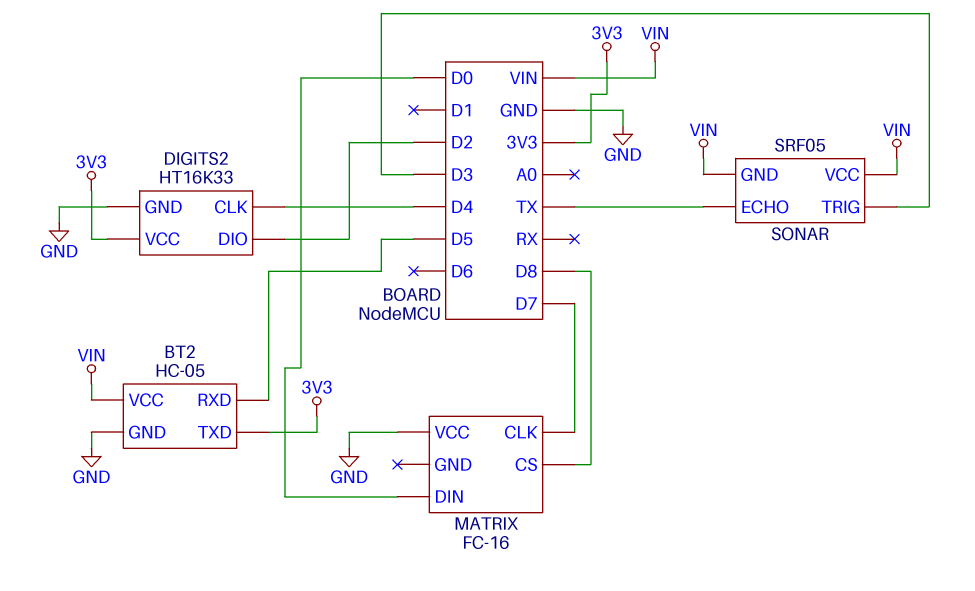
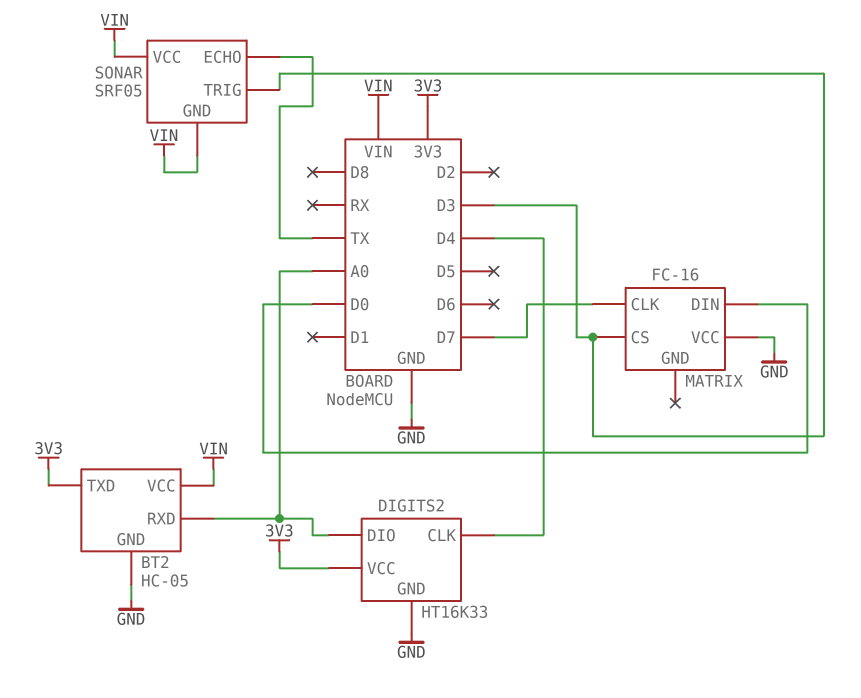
BT2 pin RXD: D5 -> A0
DIGITS2 pin DIO: D2 -> A0
MATRIX pin CS: D8 -> D3

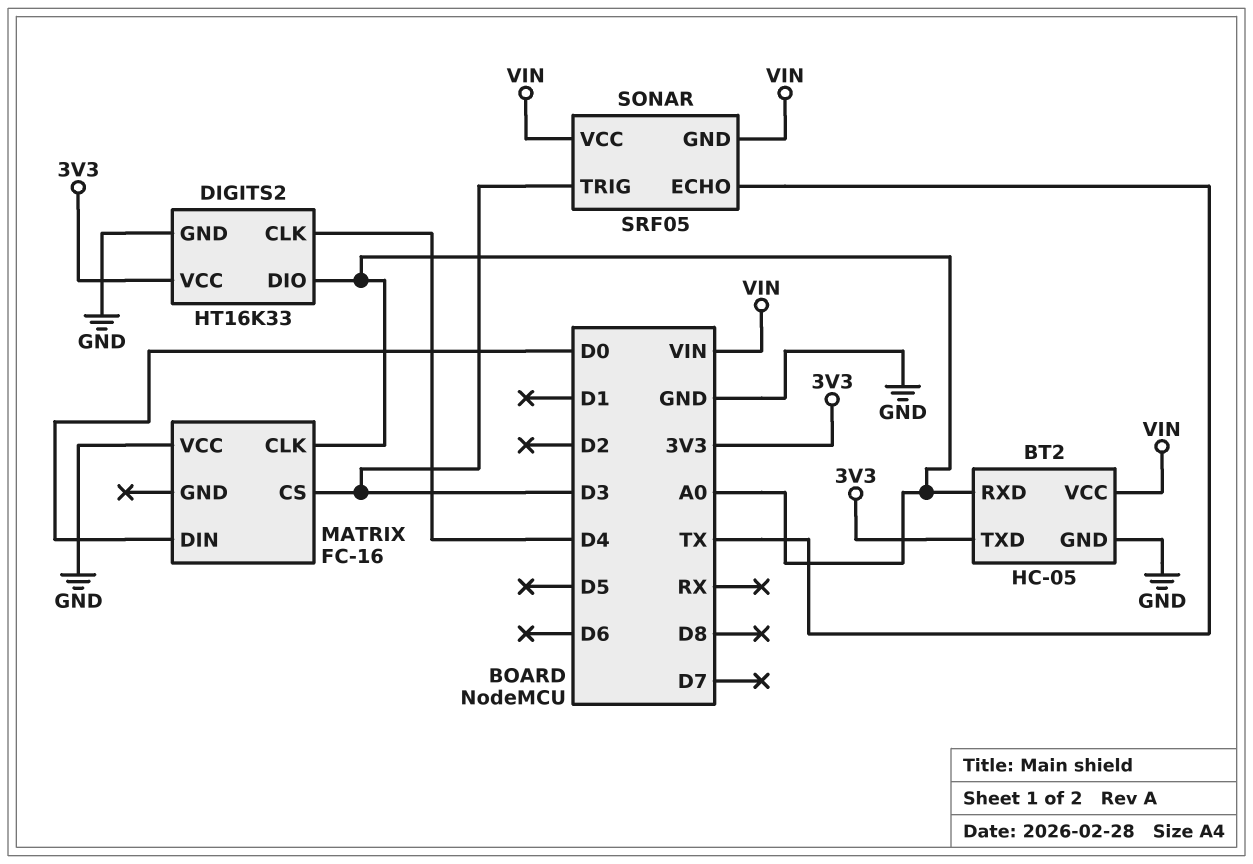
MATRIX pin CLK: D7 -> A0

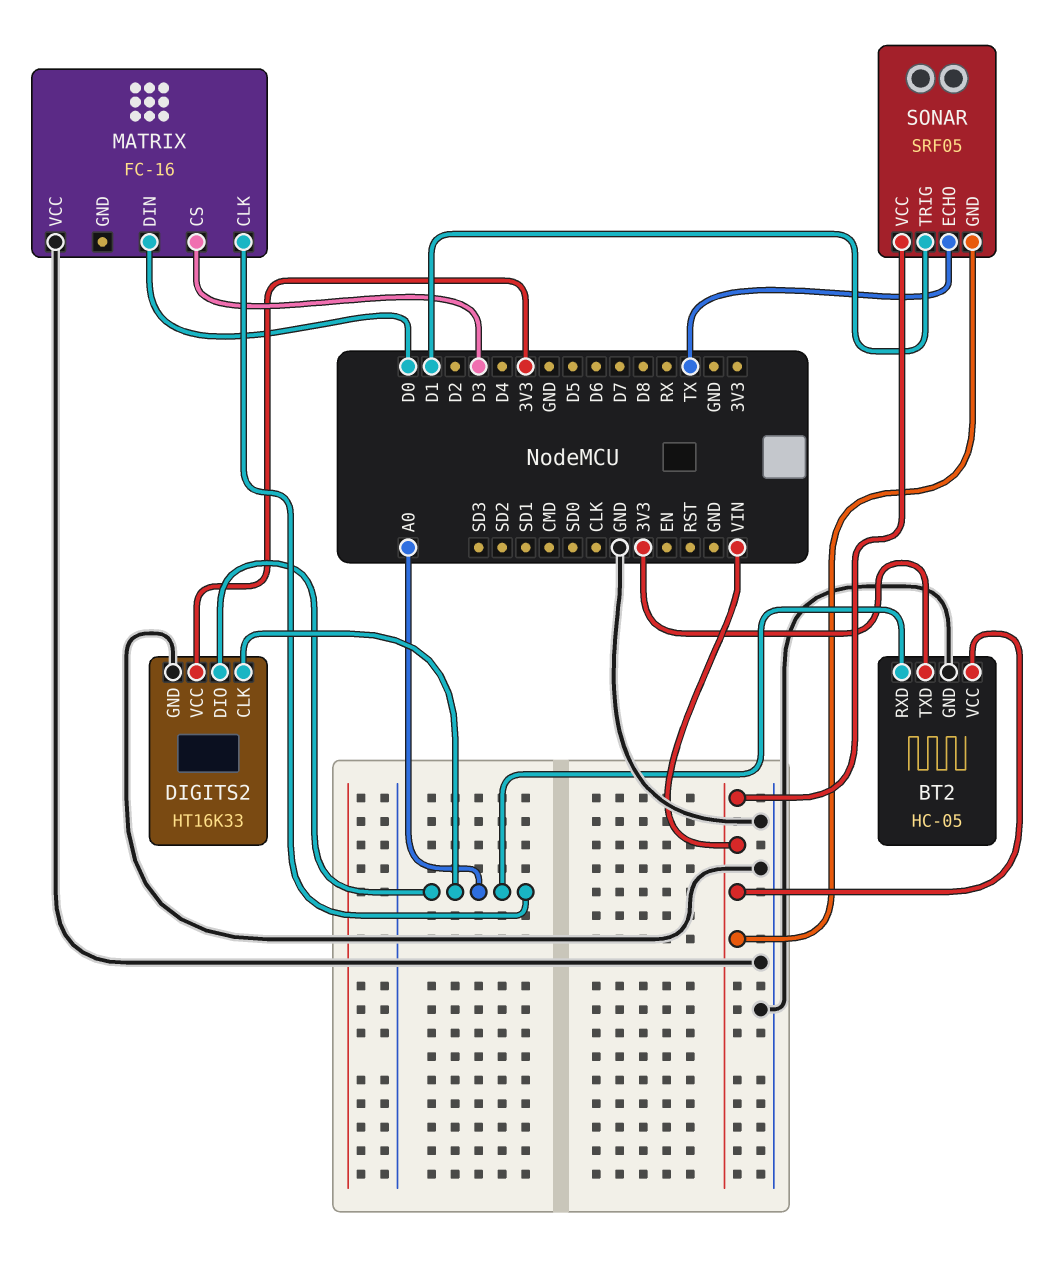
DIGITS2 pin CLK: D4 -> A0
SONAR pin TRIG: D3 -> D1

